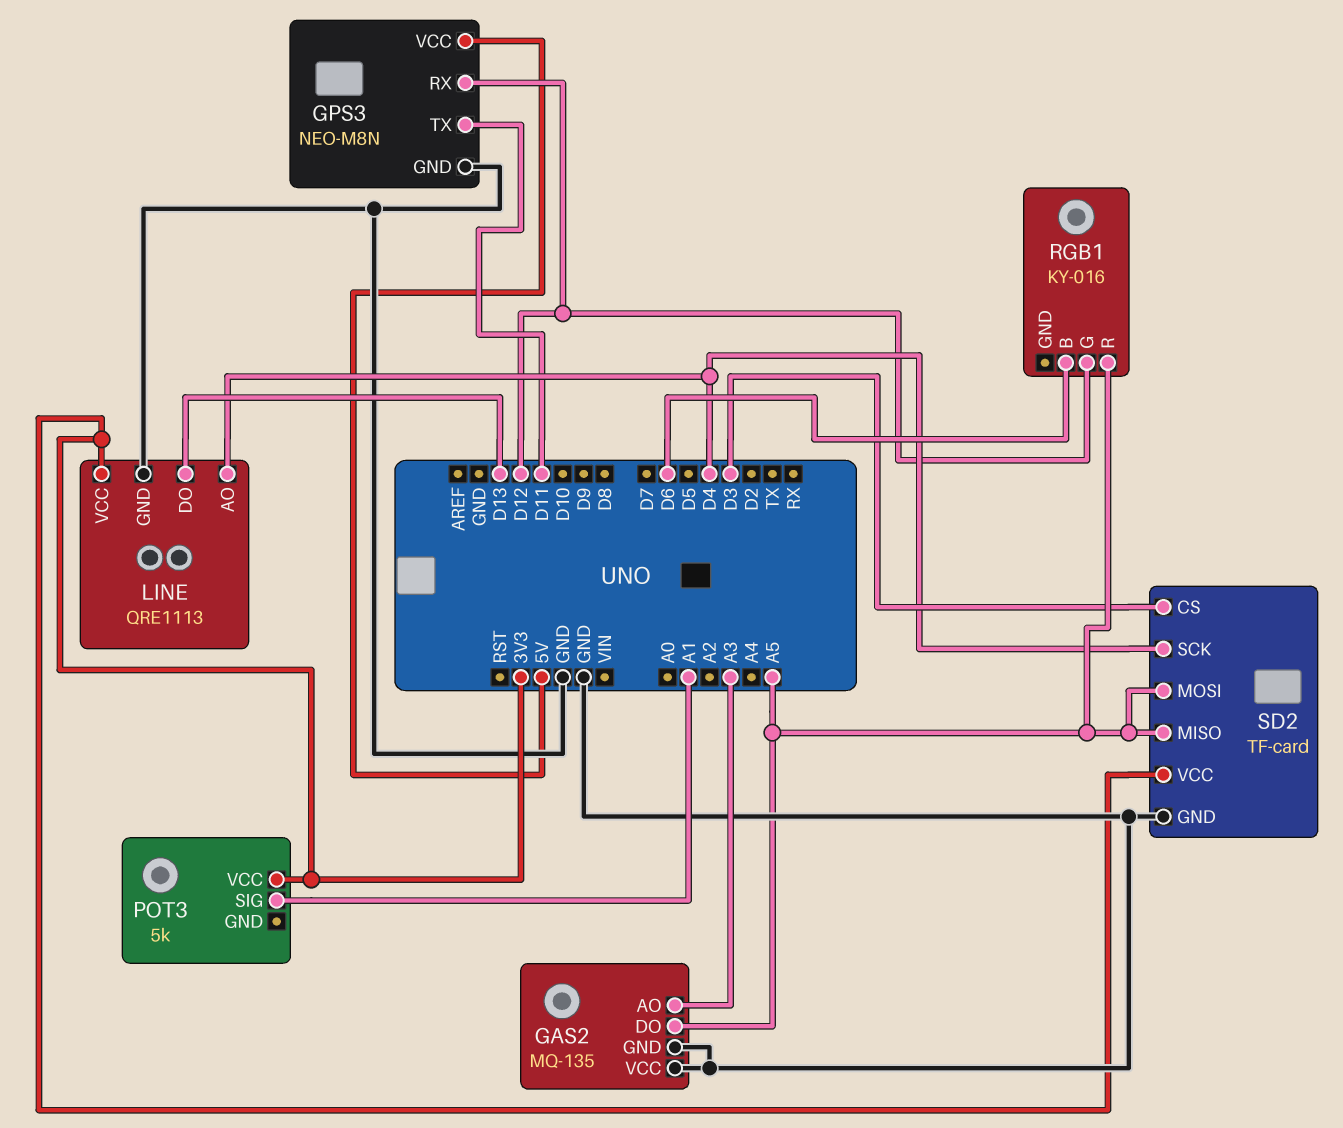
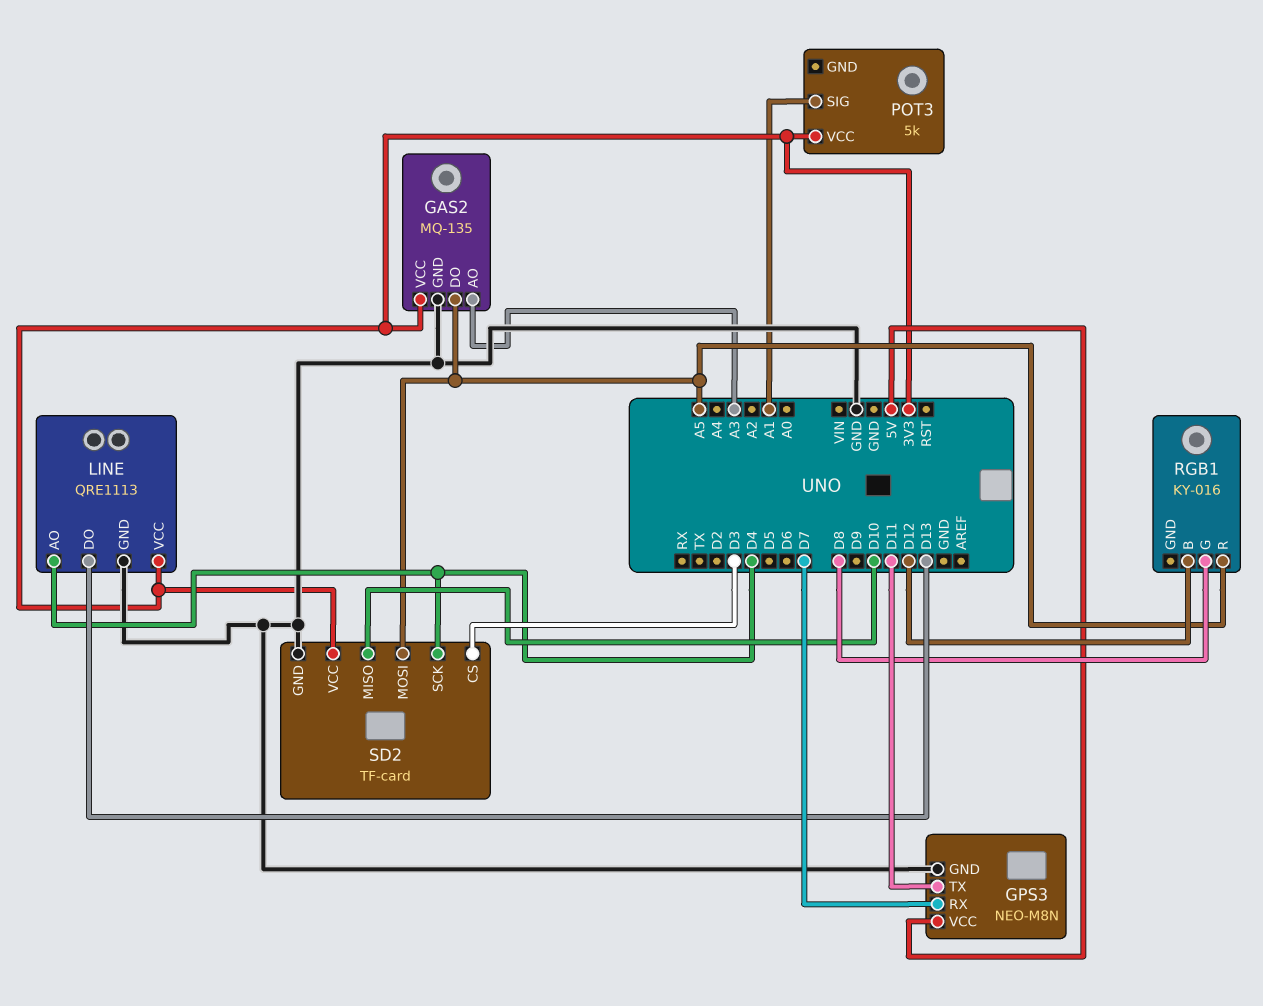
GAS2 pin VCC: GND -> 3V3
GPS3 pin RX: D12 -> D7
RGB1 pin B: D6 -> D12
RGB1 pin G: D12 -> D8
SD2 pin MISO: A5 -> D10

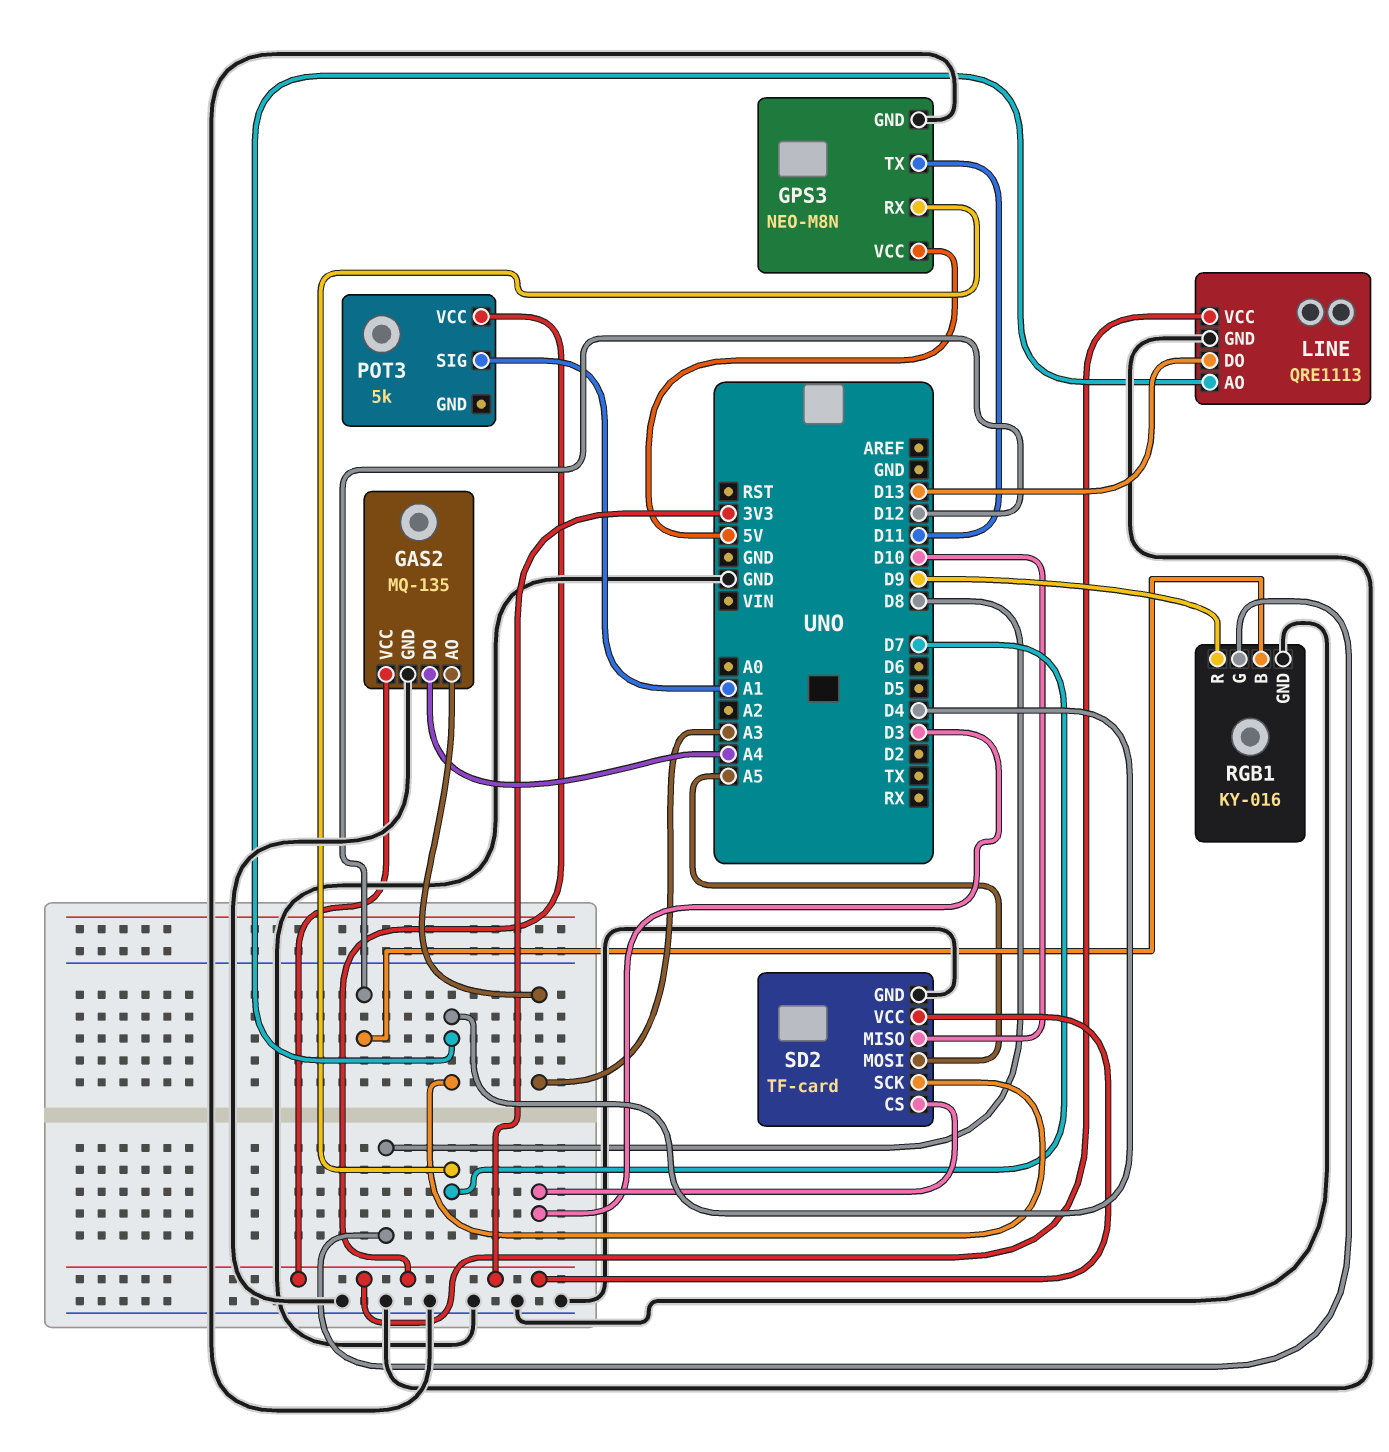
GAS2 pin DO: A5 -> A4
RGB1 pin GND: none -> GND
RGB1 pin R: A5 -> D9

